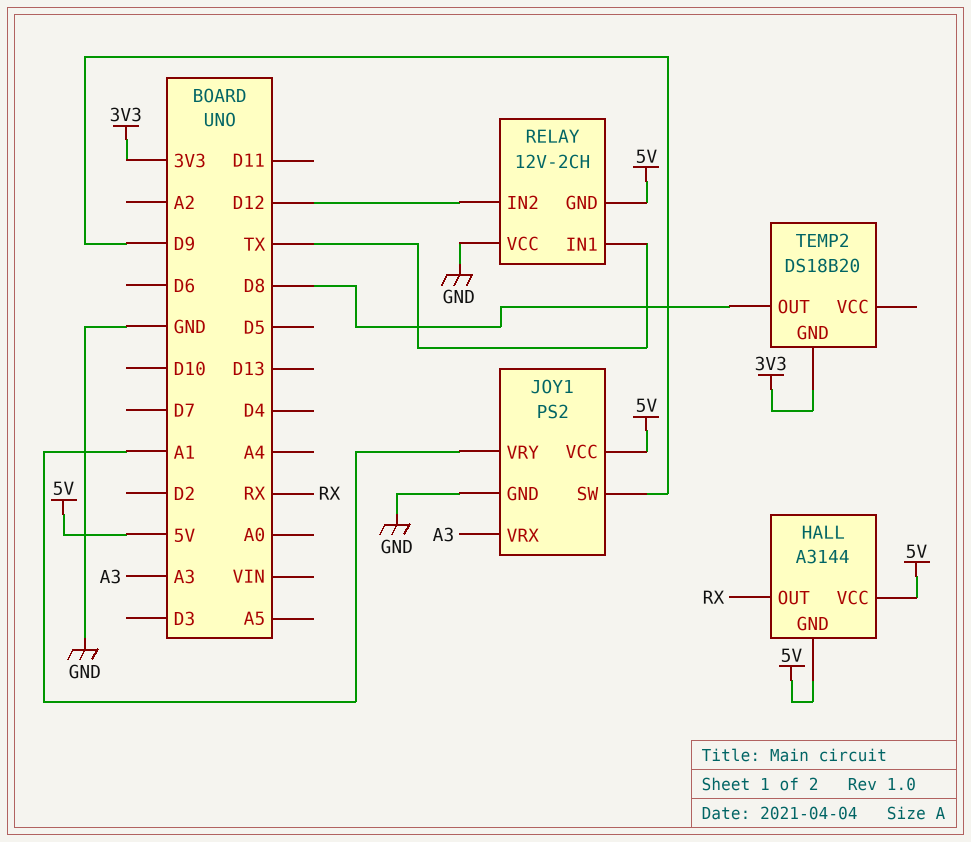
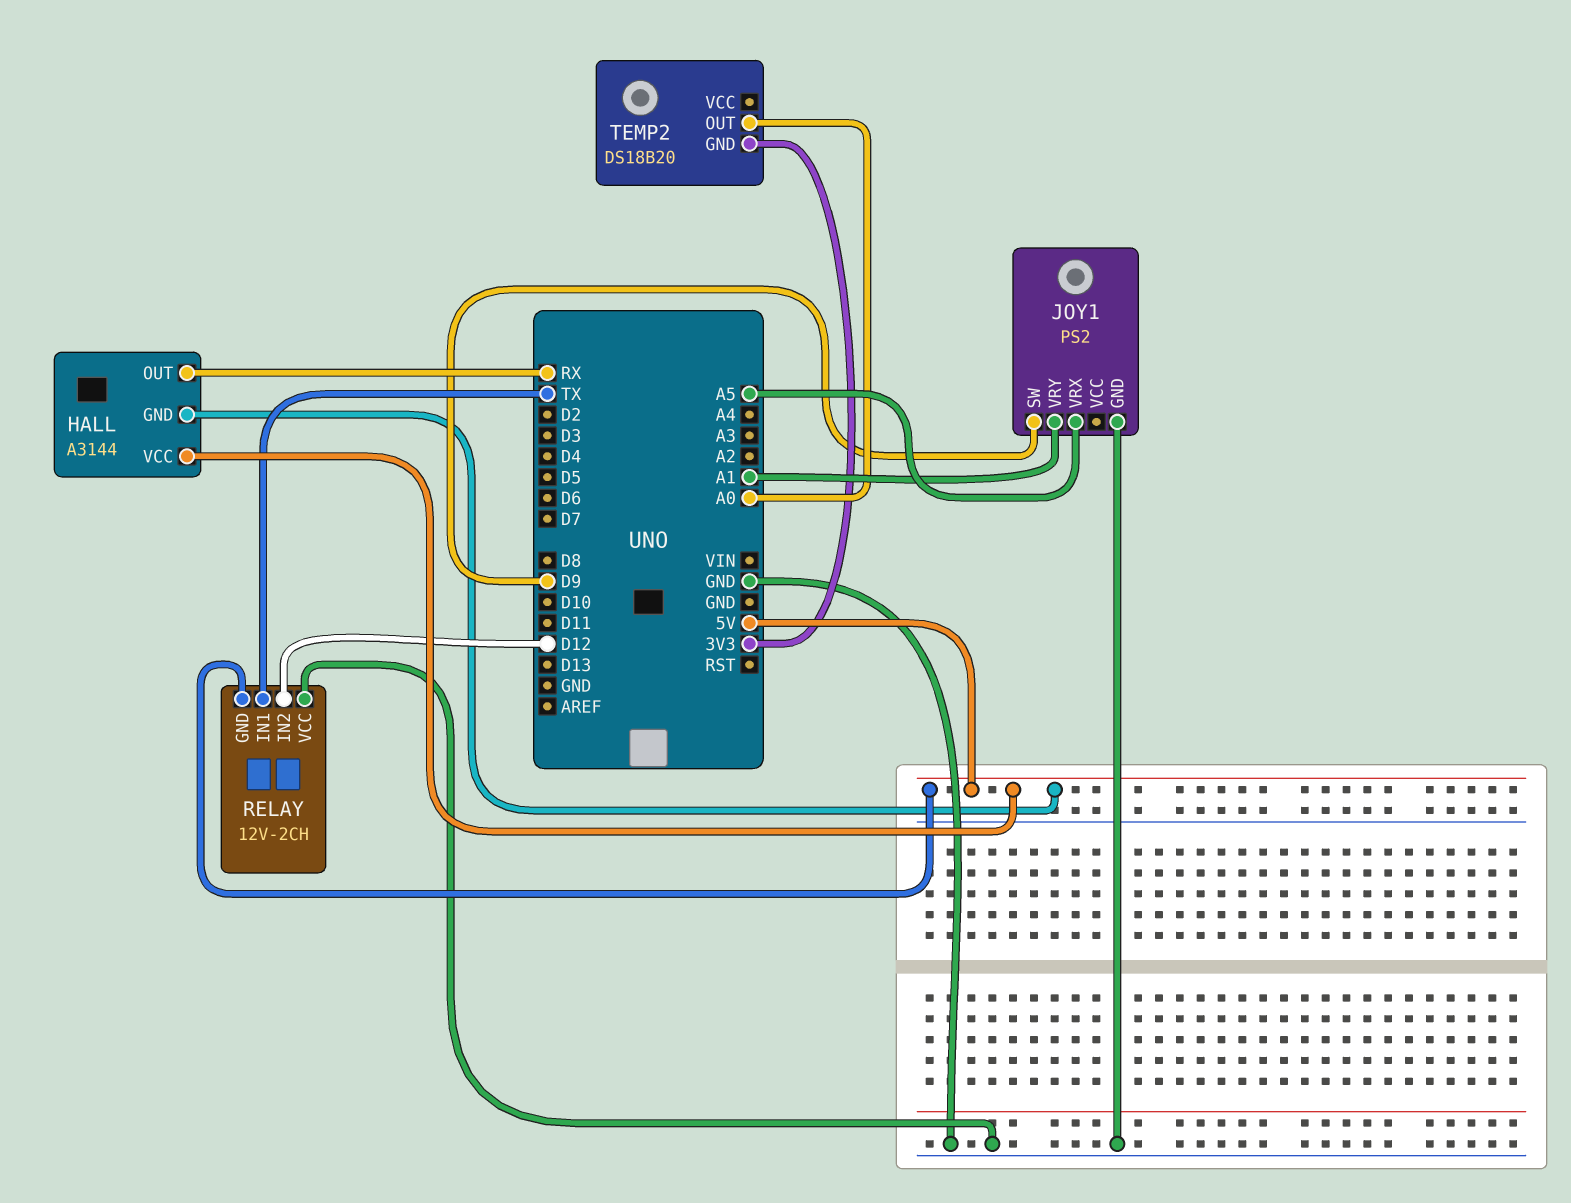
JOY1 pin VCC: 5V -> none
JOY1 pin VRX: A3 -> A5
TEMP2 pin OUT: D8 -> A0

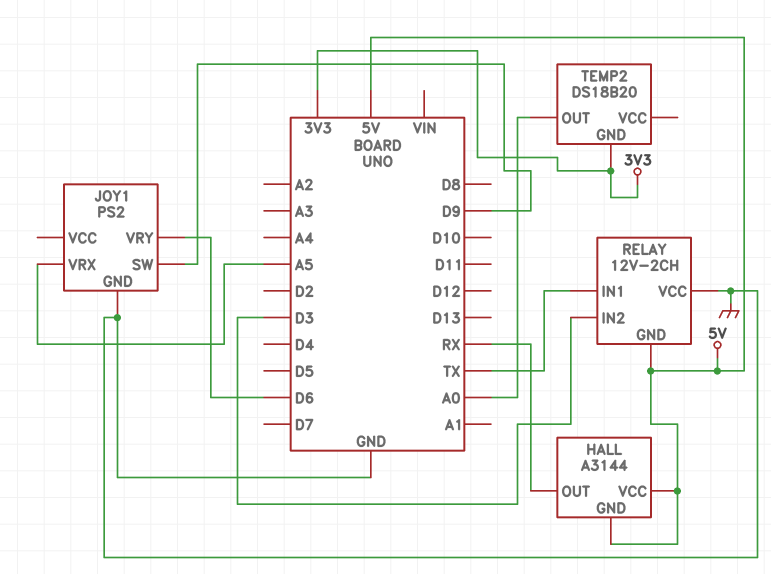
JOY1 pin VRY: A1 -> D6
RELAY pin IN2: D12 -> D3

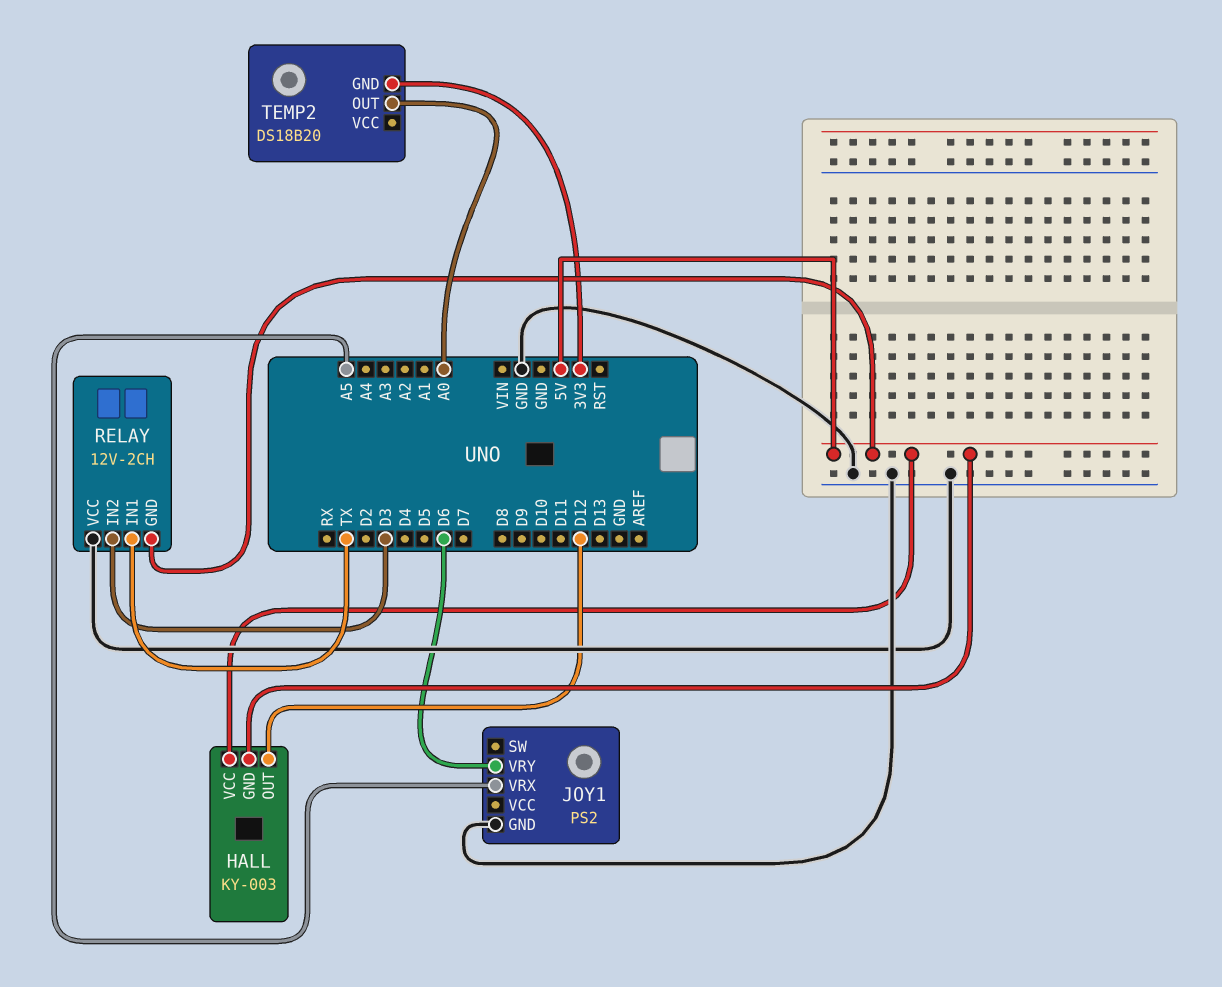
HALL: A3144 -> KY-003
HALL pin OUT: RX -> D12
JOY1 pin SW: D9 -> none

